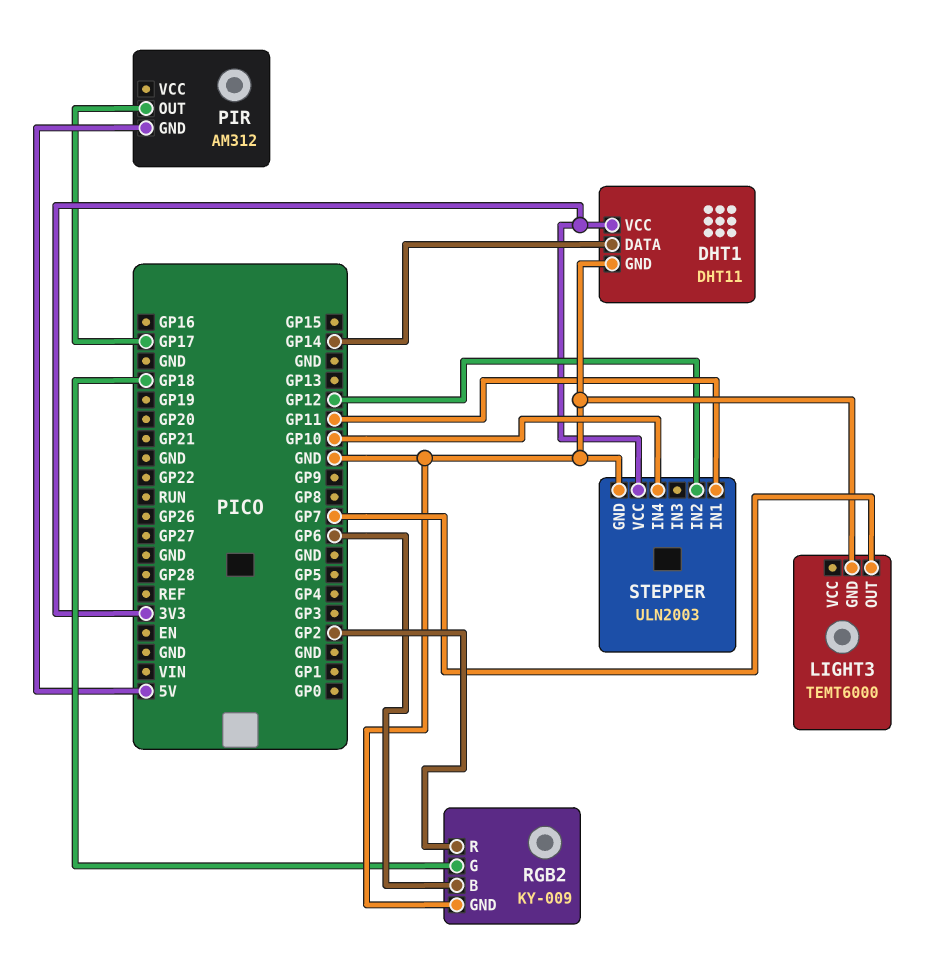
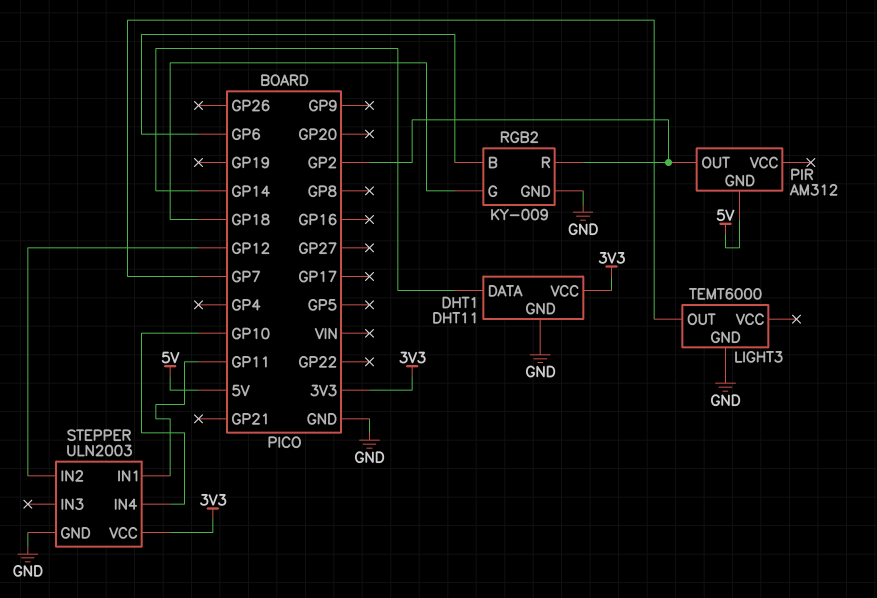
PIR pin OUT: GP17 -> GP2

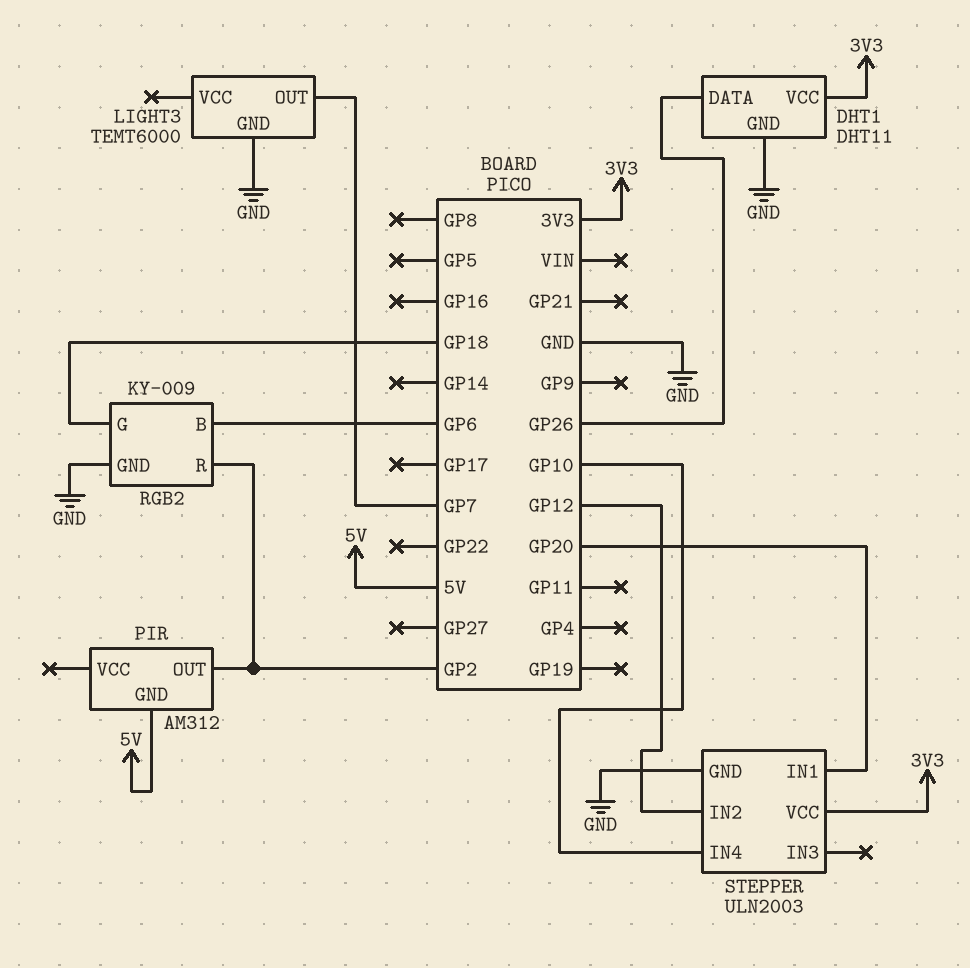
DHT1 pin DATA: GP14 -> GP26
STEPPER pin IN1: GP11 -> GP20

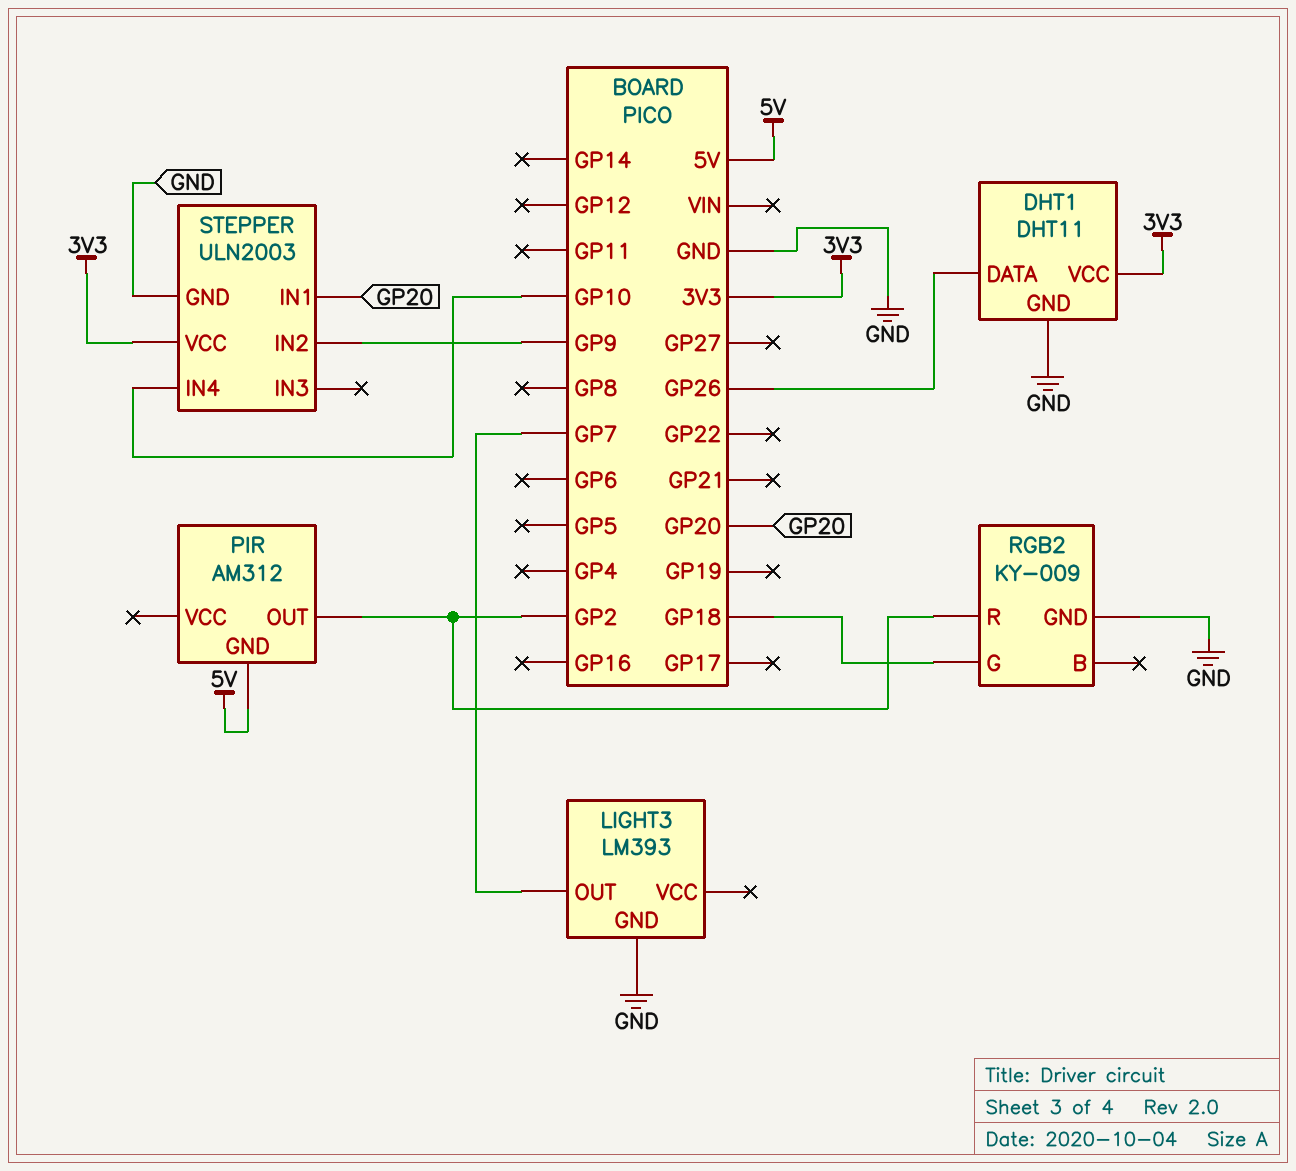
LIGHT3: TEMT6000 -> LM393
RGB2 pin B: GP6 -> none
STEPPER pin IN2: GP12 -> GP9

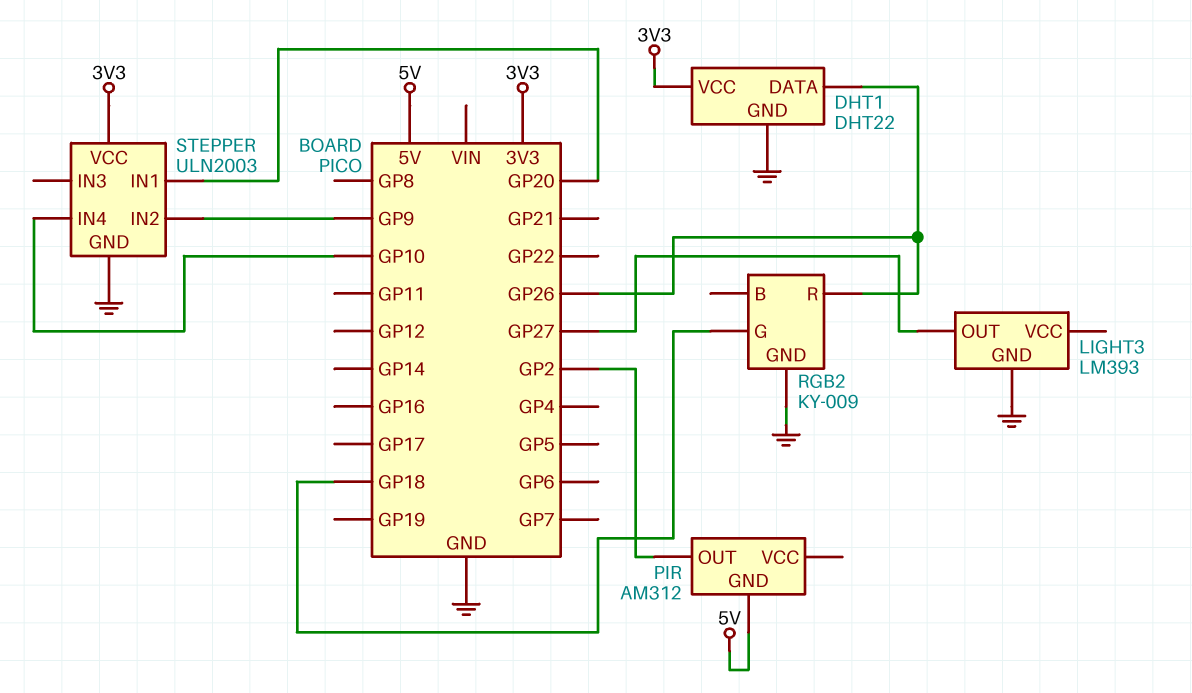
DHT1: DHT11 -> DHT22
LIGHT3 pin OUT: GP7 -> GP27
RGB2 pin R: GP2 -> GP26

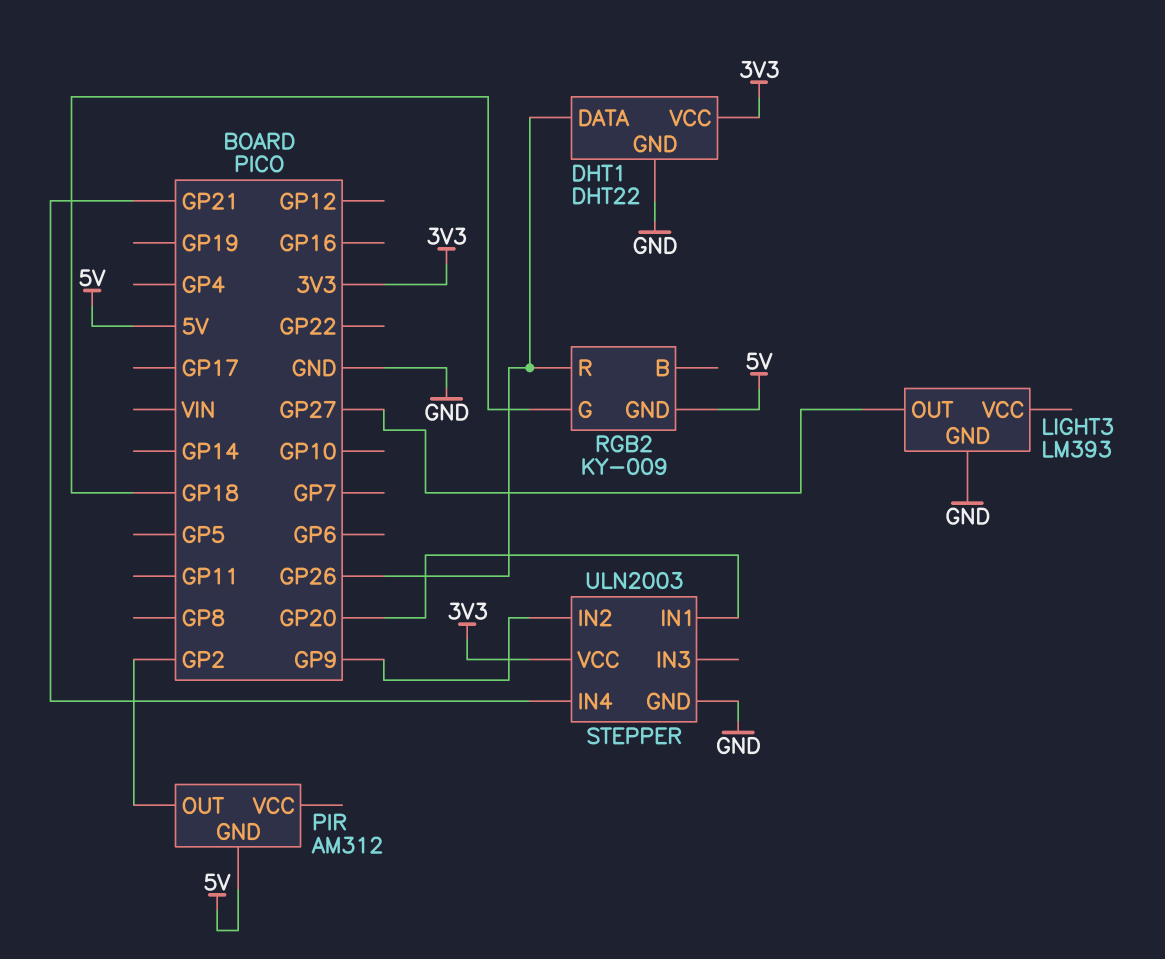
RGB2 pin GND: GND -> 5V
STEPPER pin IN4: GP10 -> GP21

